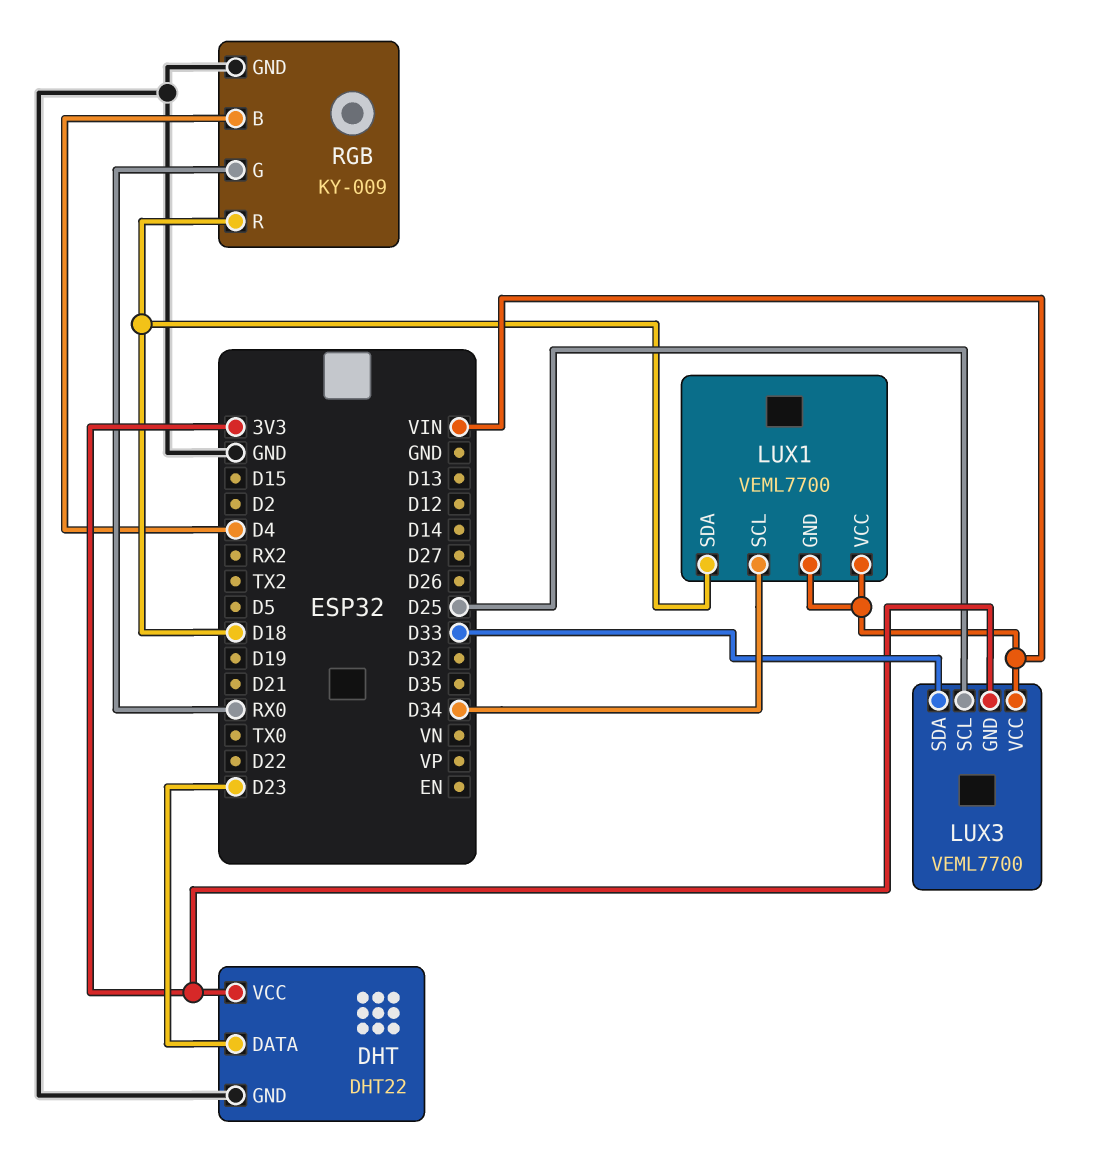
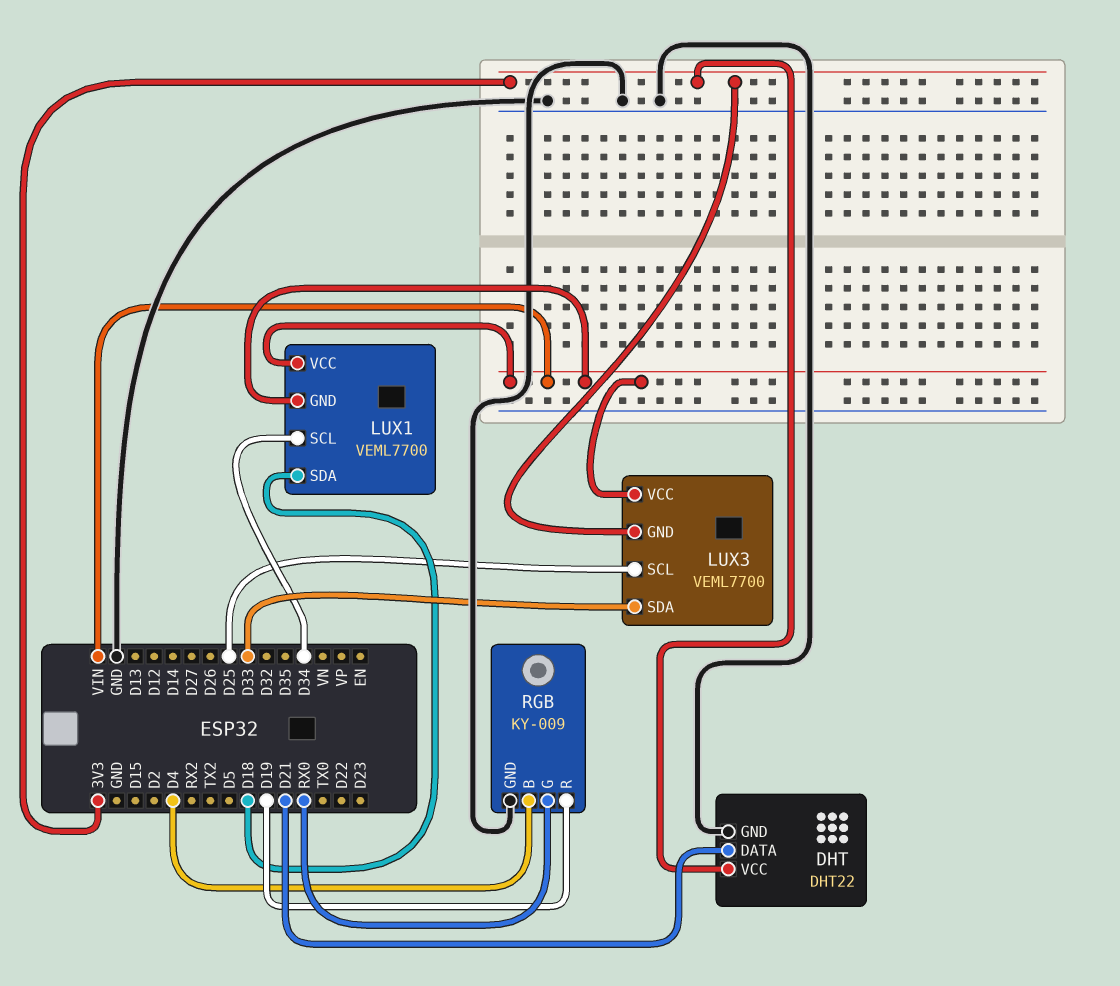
DHT pin DATA: D23 -> D21
RGB pin R: D18 -> D19

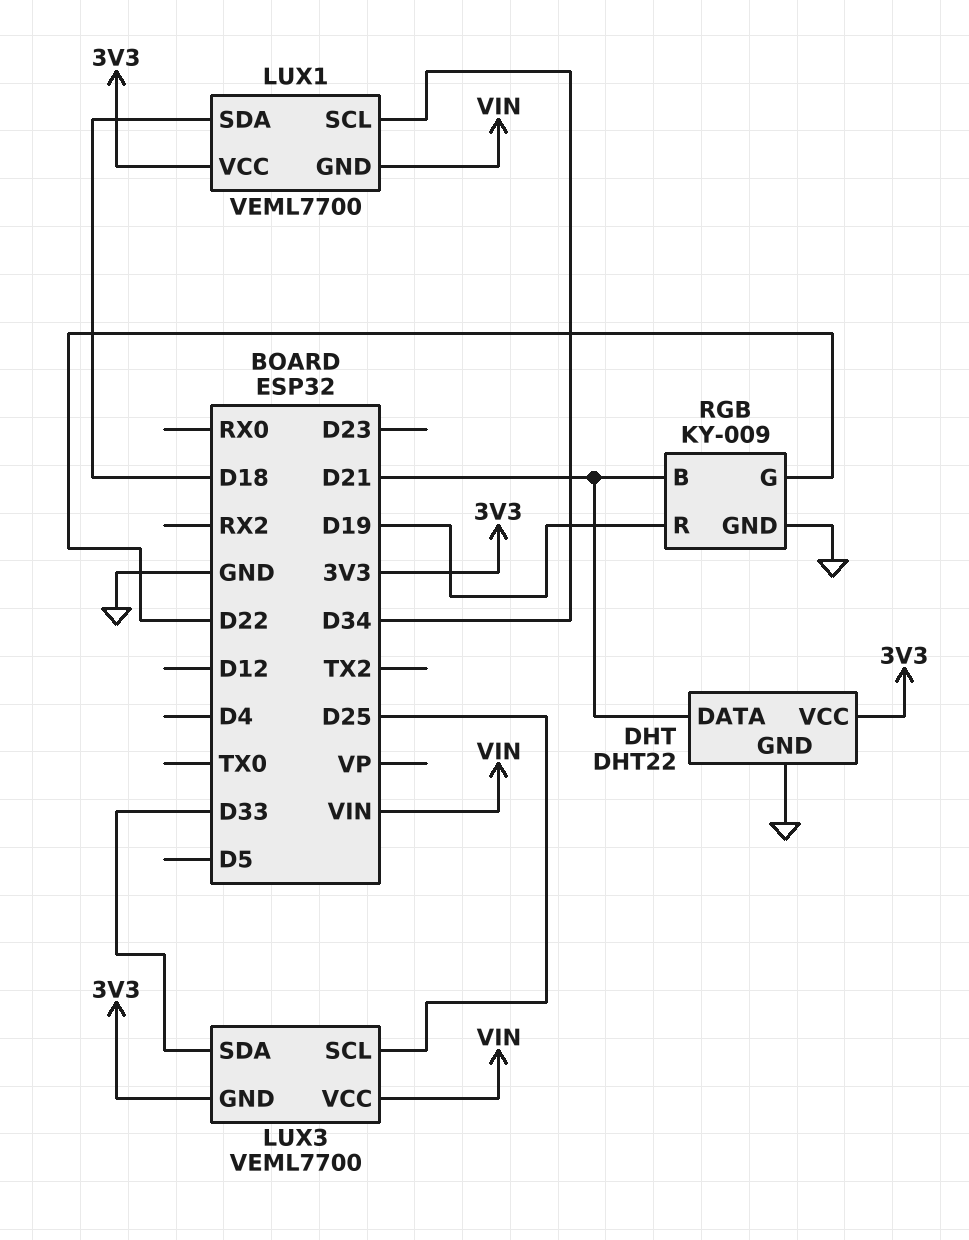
LUX1 pin VCC: VIN -> 3V3
RGB pin B: D4 -> D21
RGB pin G: RX0 -> D22

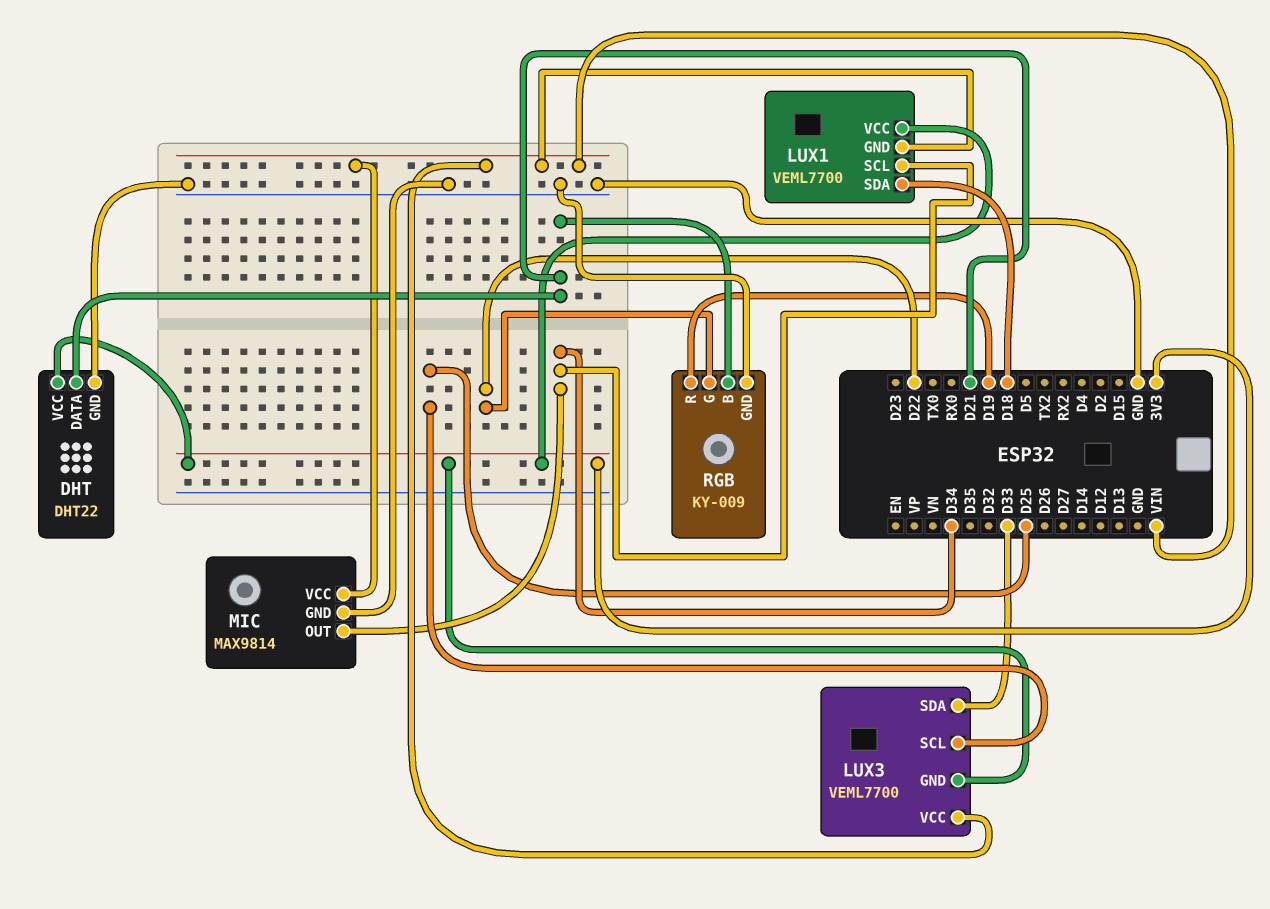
MIC: none -> MAX9814
MIC pin GND: none -> GND
MIC pin OUT: none -> D34
MIC pin VCC: none -> VIN

